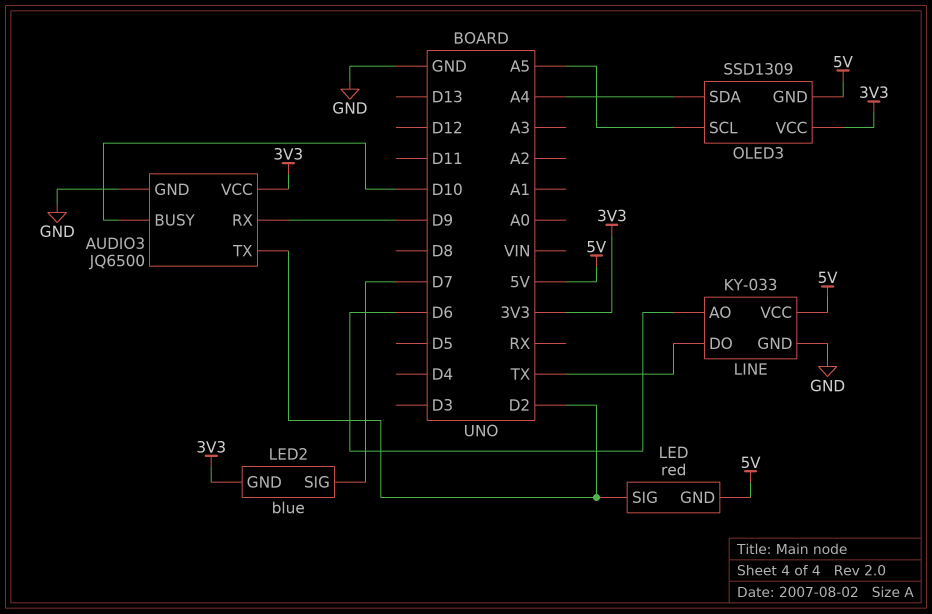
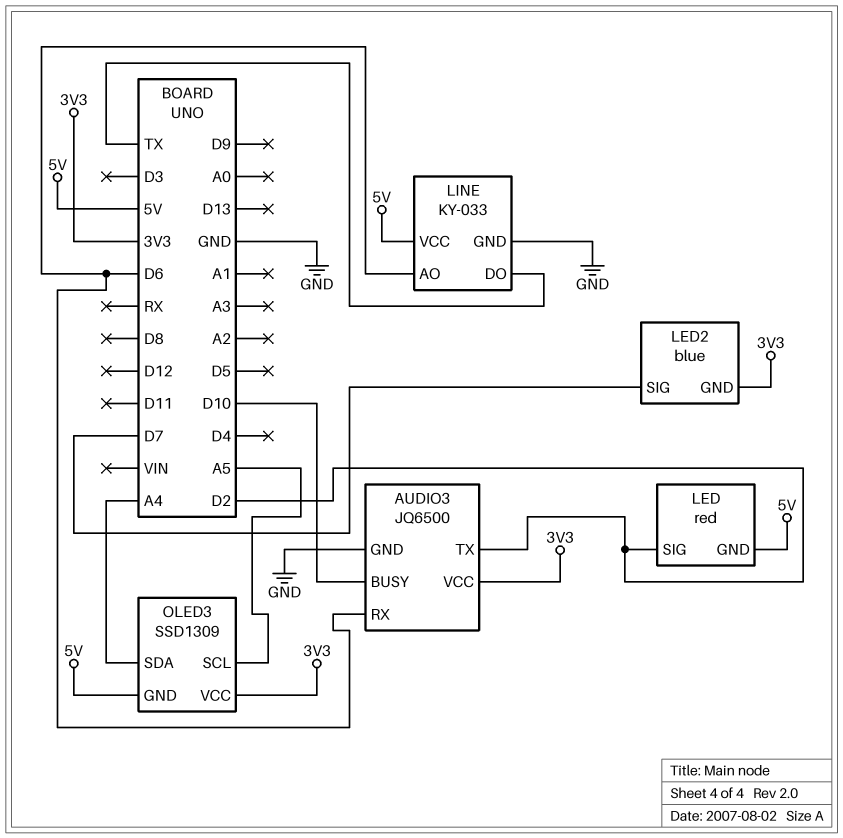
AUDIO3 pin RX: D9 -> D6

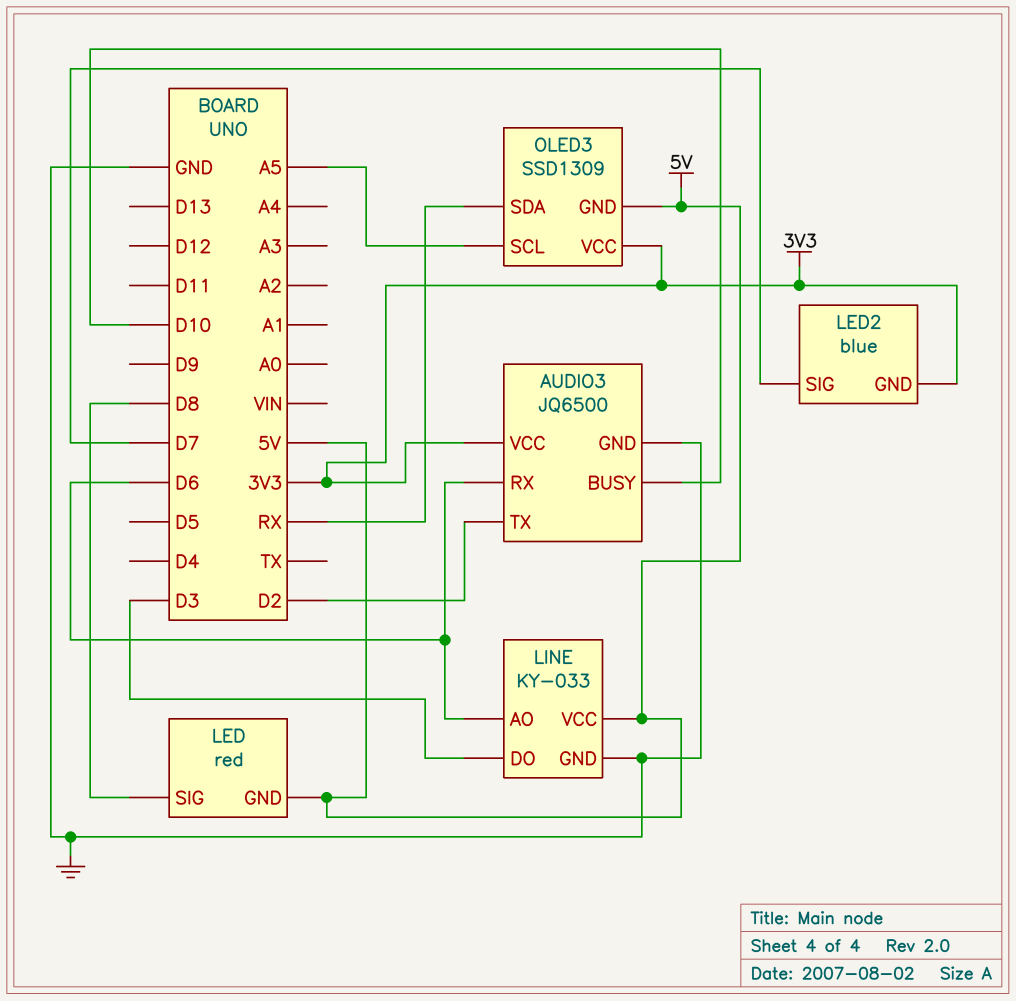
LED pin SIG: D2 -> D8
LINE pin DO: TX -> D3
OLED3 pin SDA: A4 -> RX

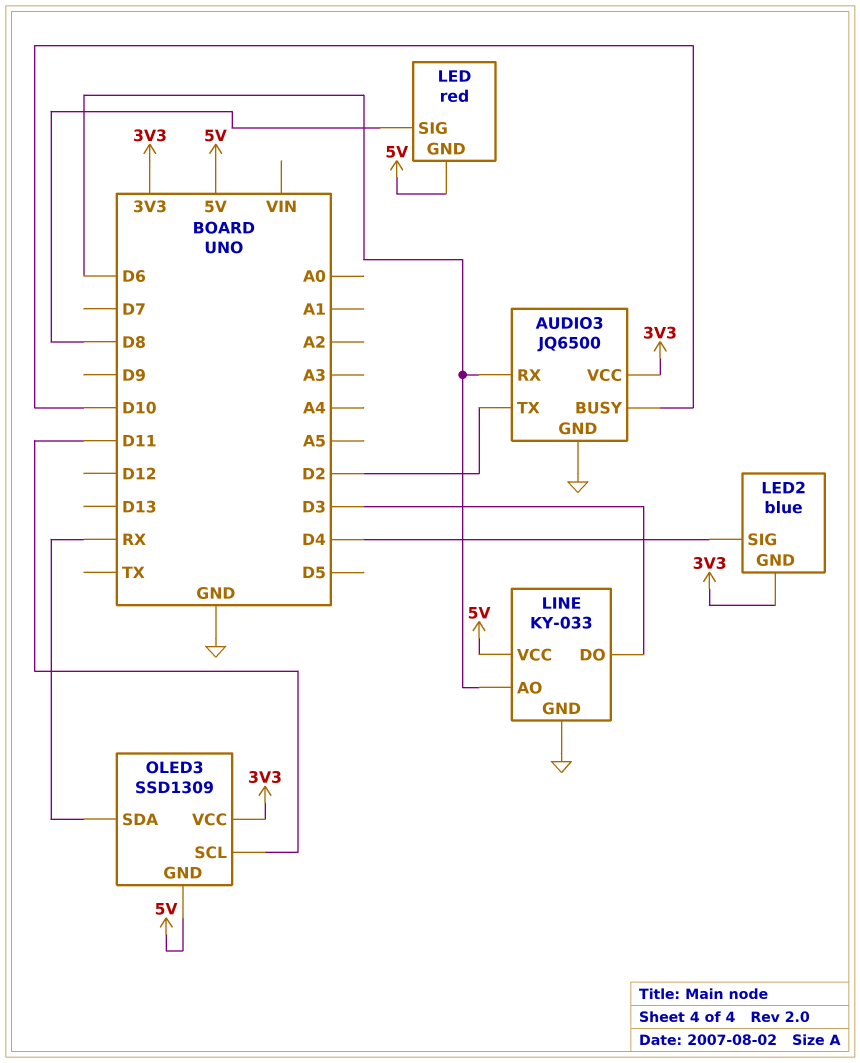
LED2 pin SIG: D7 -> D4
OLED3 pin SCL: A5 -> D11

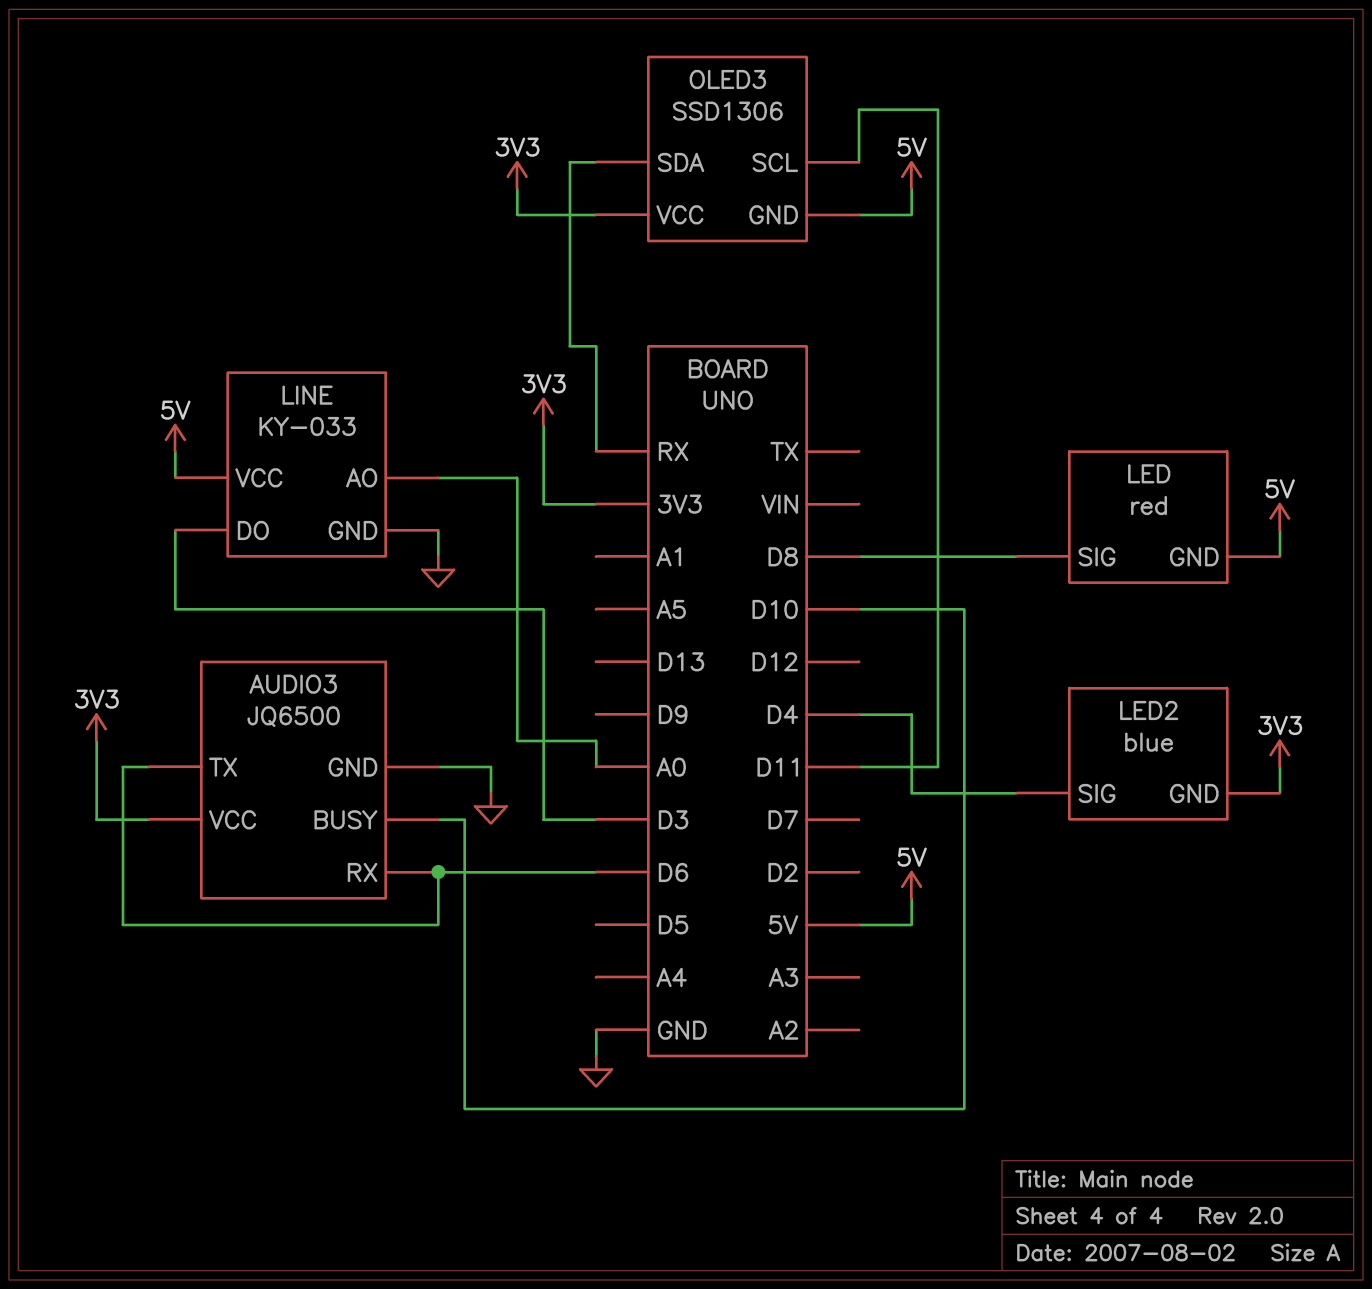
AUDIO3 pin TX: D2 -> D6
LINE pin AO: D6 -> A0
OLED3: SSD1309 -> SSD1306

